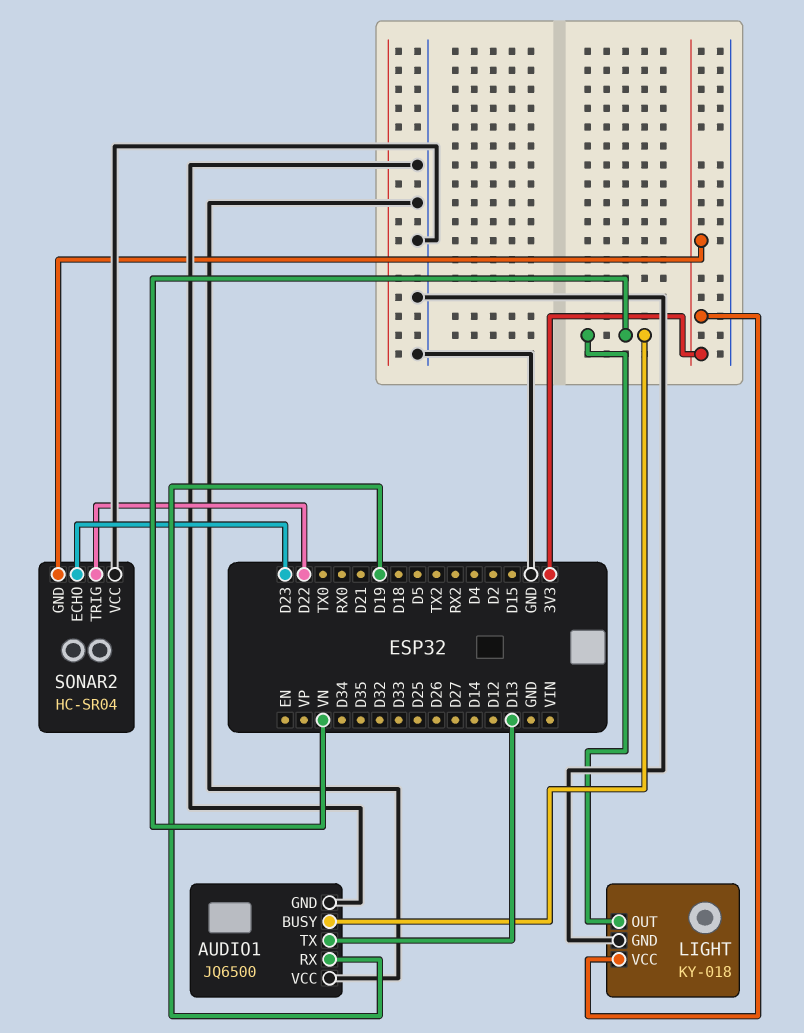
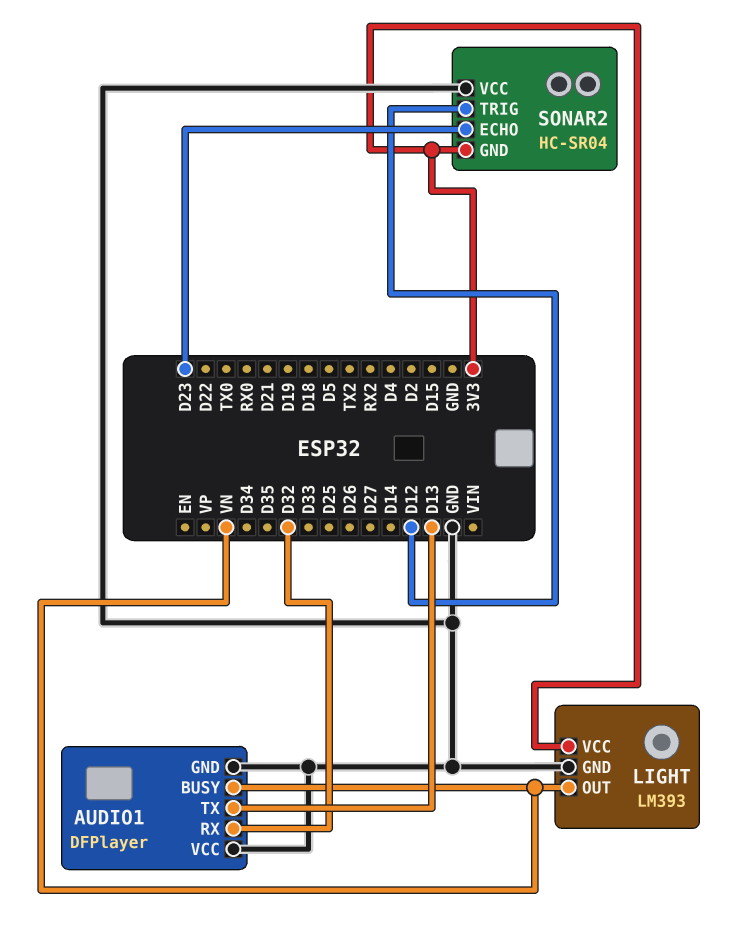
AUDIO1: JQ6500 -> DFPlayer
AUDIO1 pin RX: D19 -> D32
LIGHT: KY-018 -> LM393
SONAR2 pin TRIG: D22 -> D12

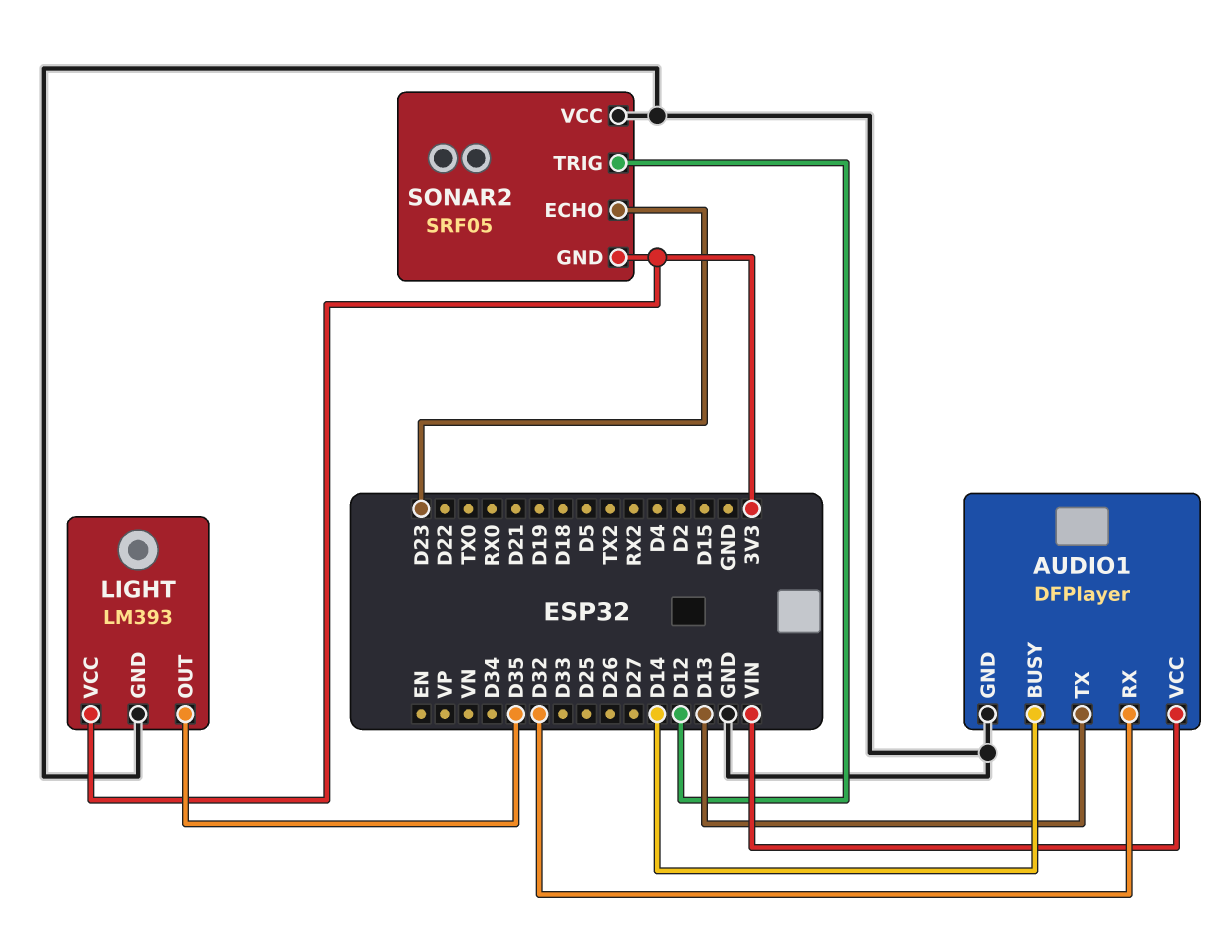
AUDIO1 pin BUSY: VN -> D14
AUDIO1 pin VCC: GND -> VIN
LIGHT pin OUT: VN -> D35
SONAR2: HC-SR04 -> SRF05

